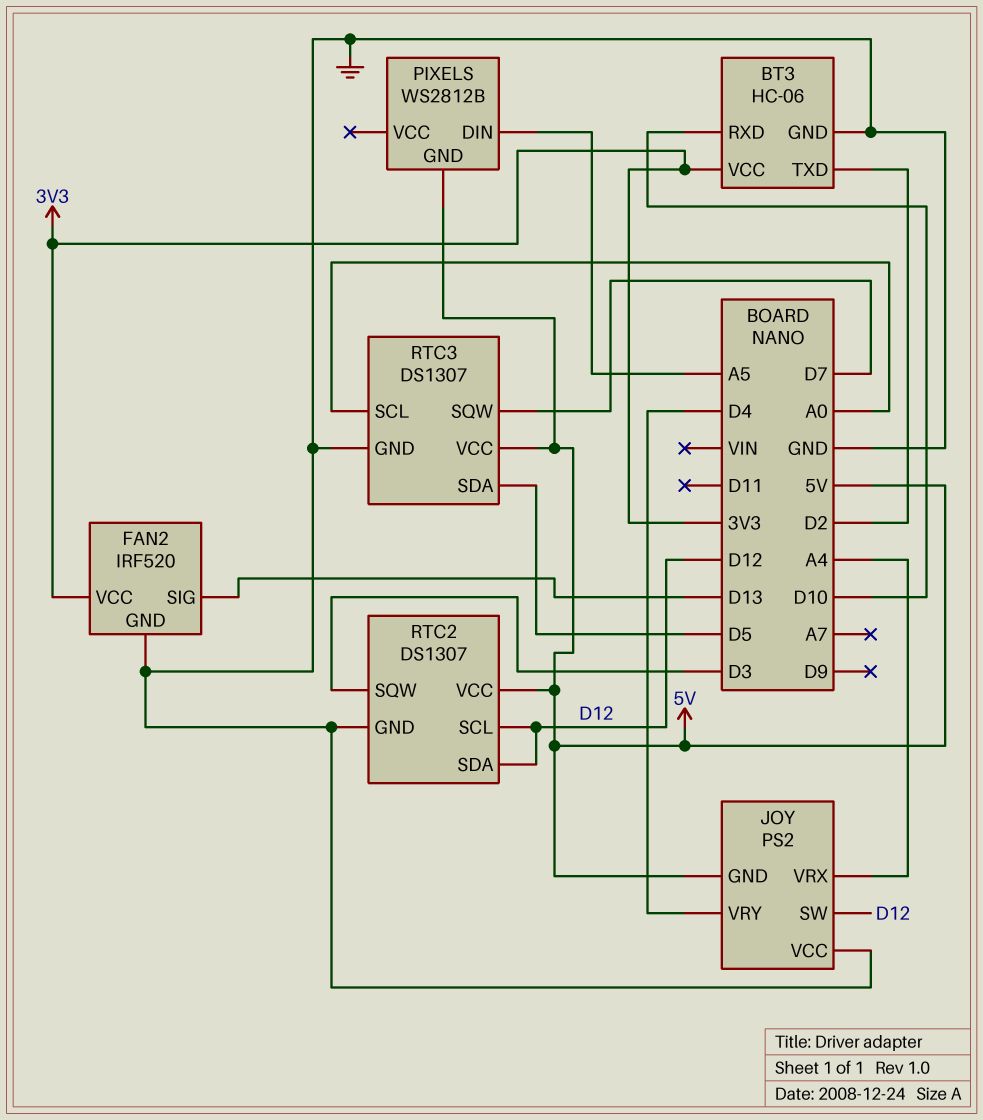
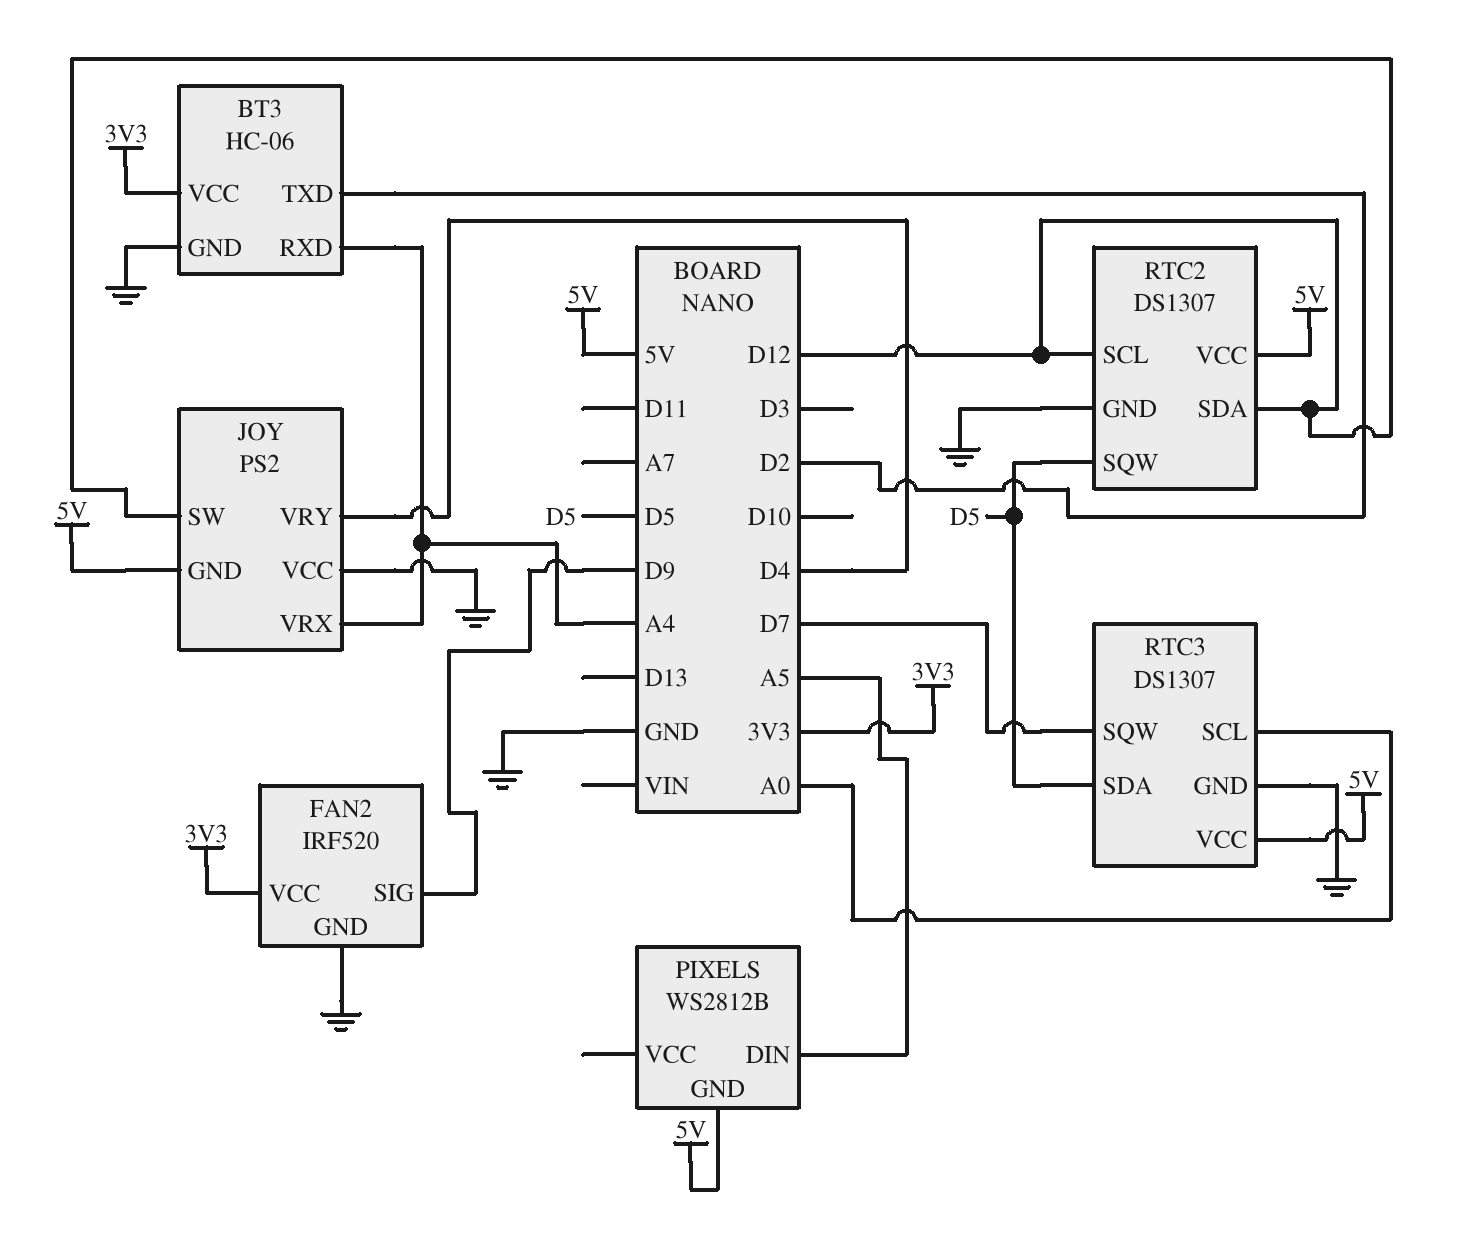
BT3 pin RXD: D10 -> A4
FAN2 pin SIG: D13 -> D9
RTC2 pin SQW: D3 -> D5

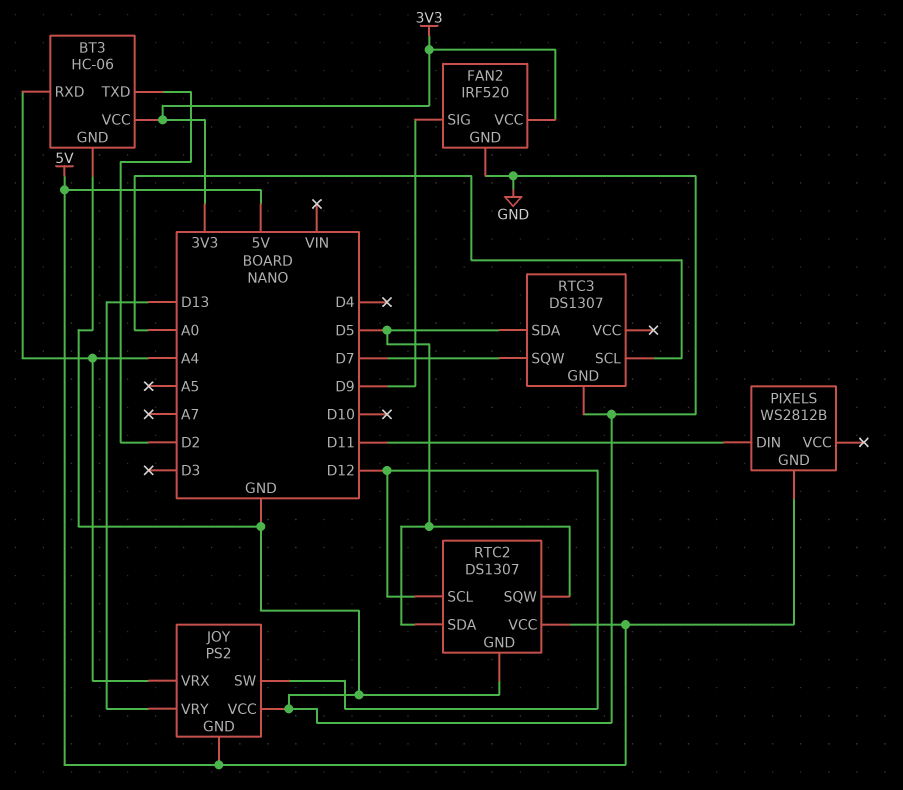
JOY pin VRY: D4 -> D13
PIXELS pin DIN: A5 -> D11
RTC2 pin SDA: D12 -> D5
RTC3 pin VCC: 5V -> none

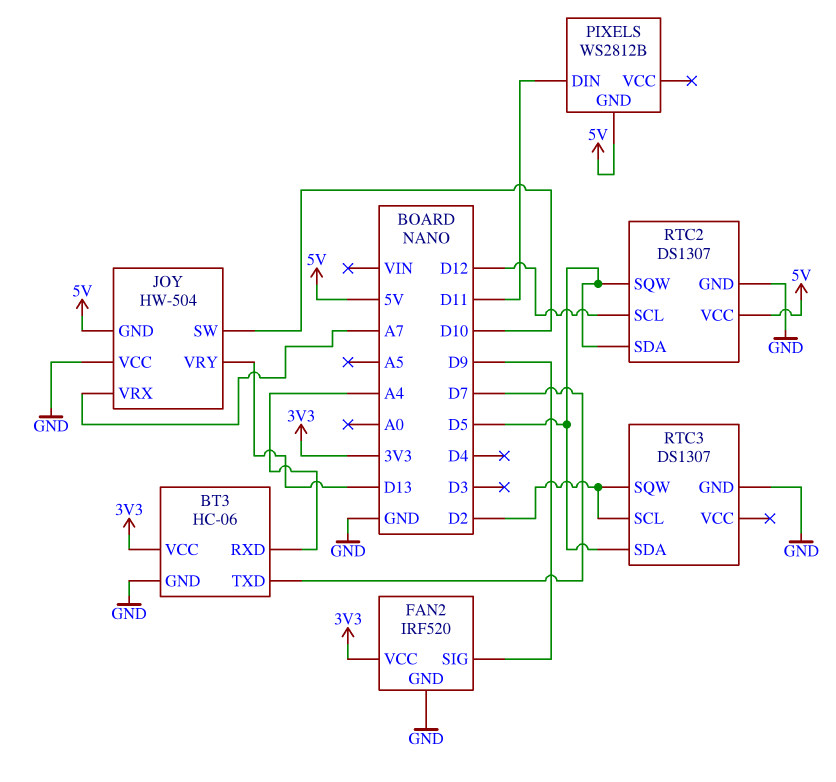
BT3 pin TXD: D2 -> D7
JOY: PS2 -> HW-504
JOY pin SW: D12 -> D10
JOY pin VRX: A4 -> A7
RTC3 pin SCL: A0 -> D2
RTC3 pin SQW: D7 -> D2

